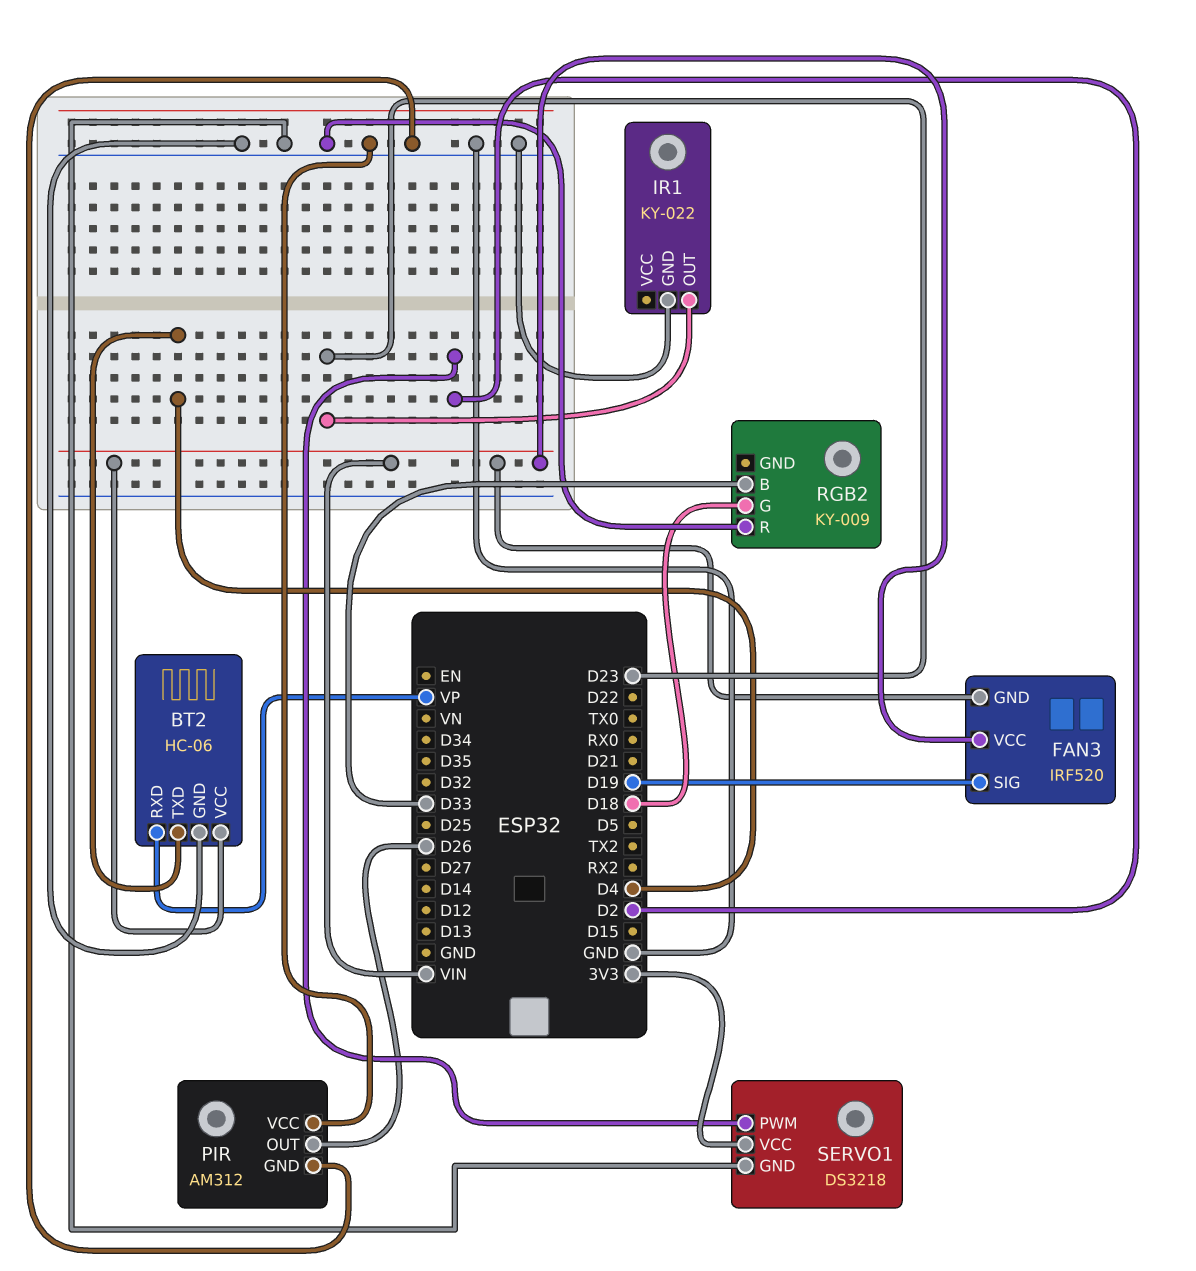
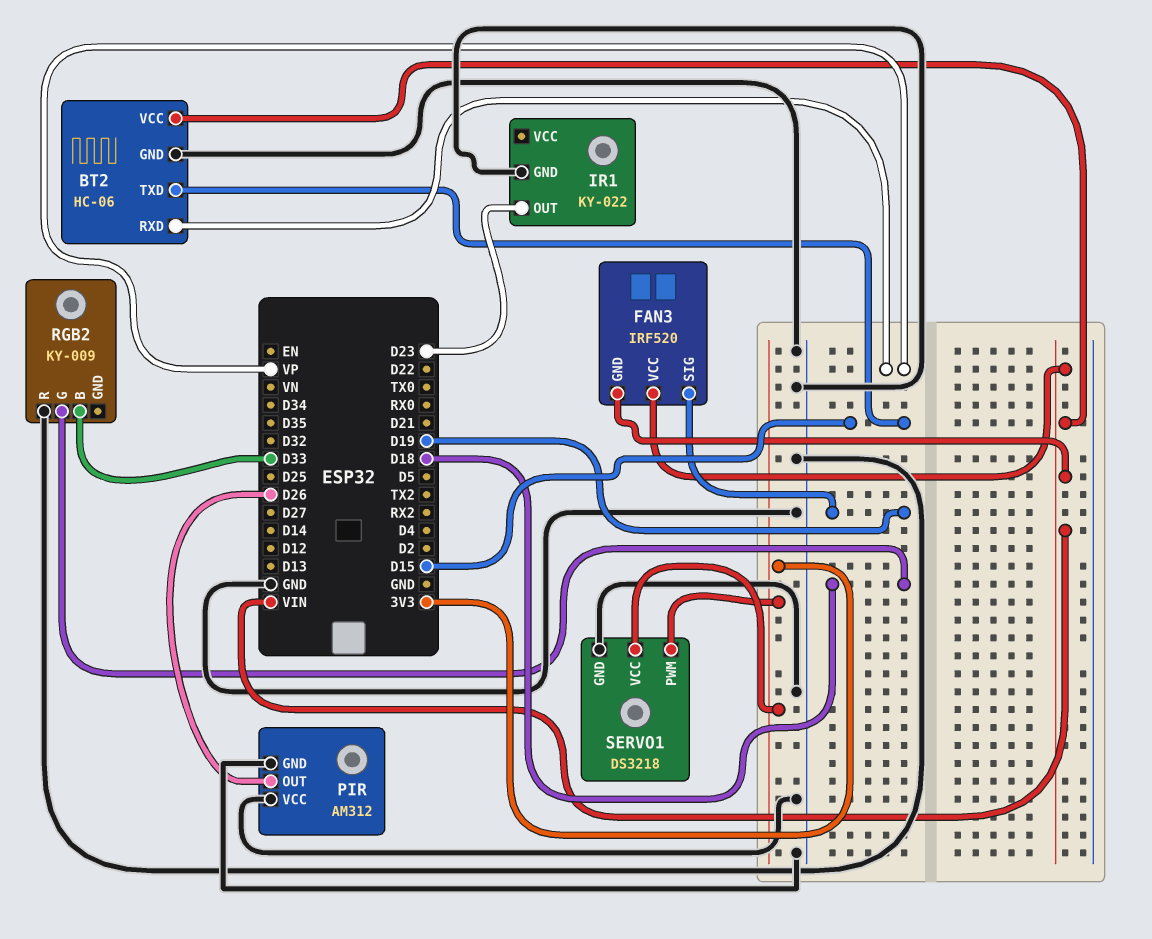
BT2 pin TXD: D4 -> D15
SERVO1 pin PWM: D2 -> 3V3

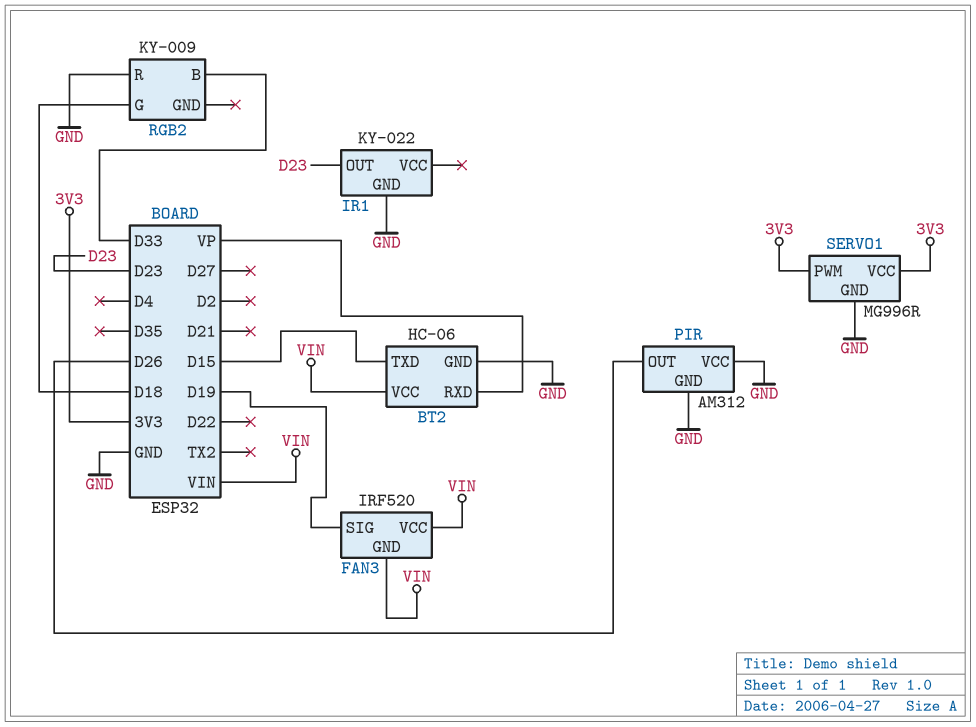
SERVO1: DS3218 -> MG996R

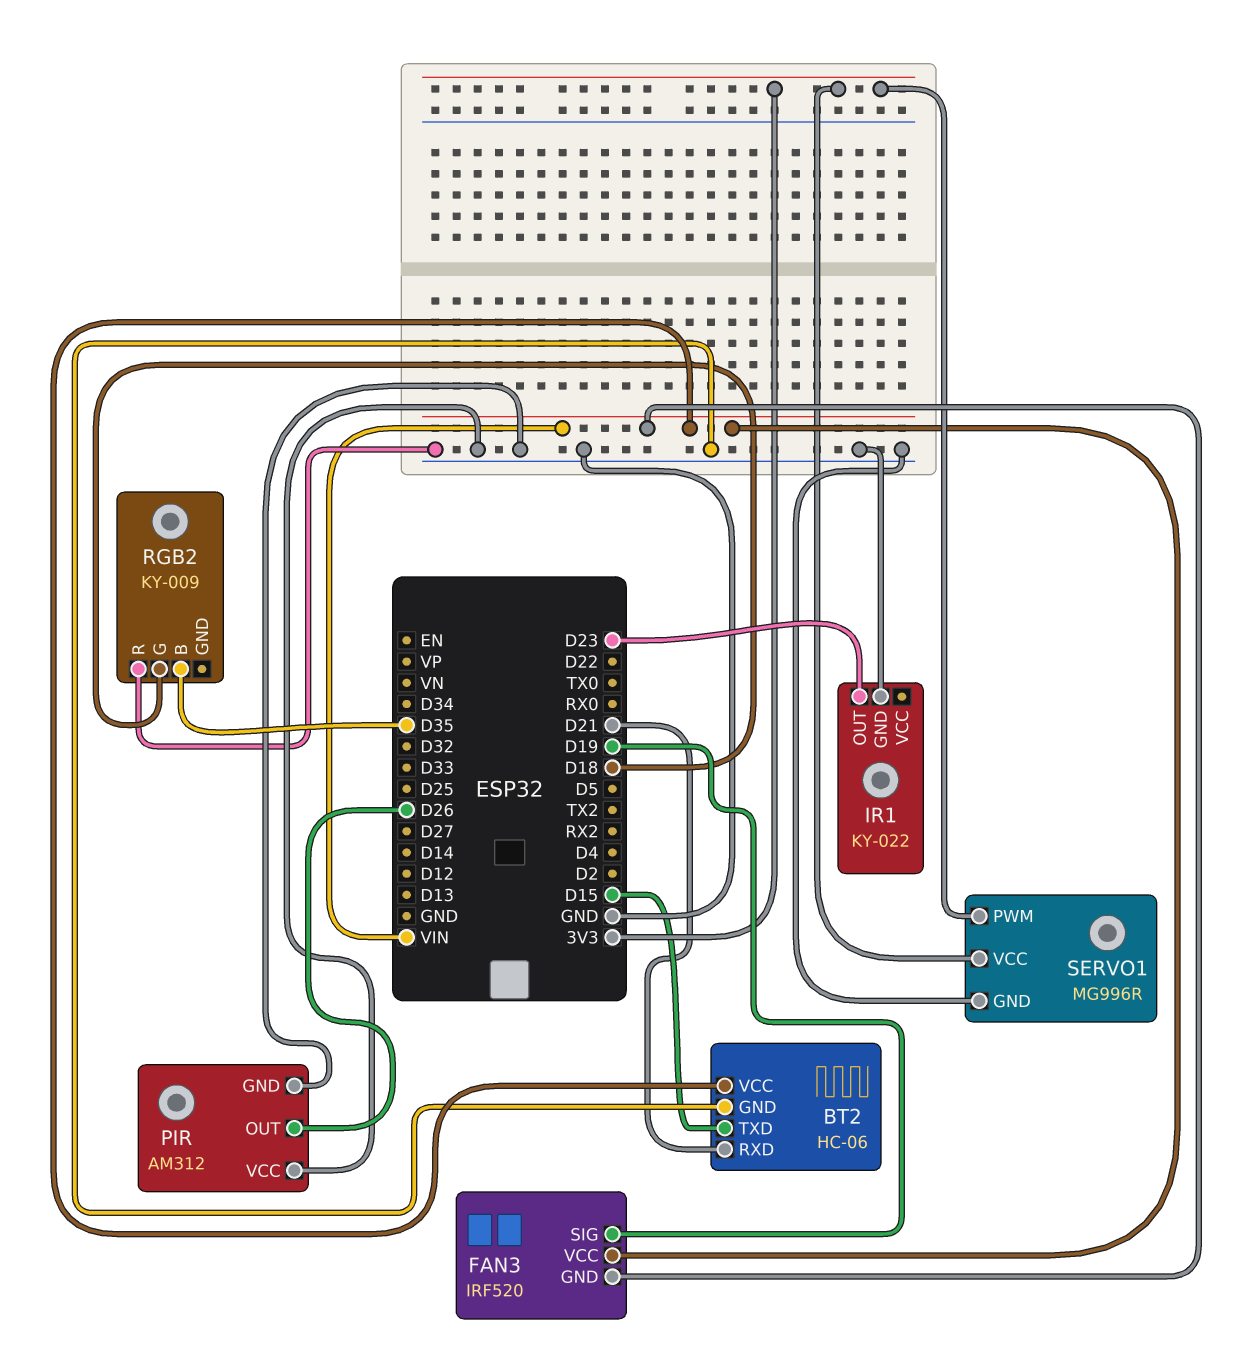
BT2 pin RXD: VP -> D21
RGB2 pin B: D33 -> D35

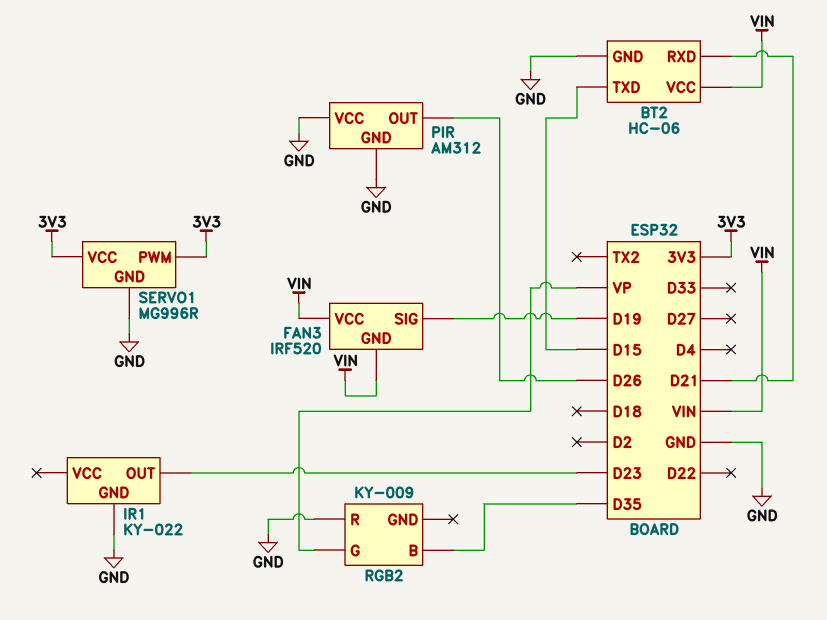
RGB2 pin G: D18 -> VP

